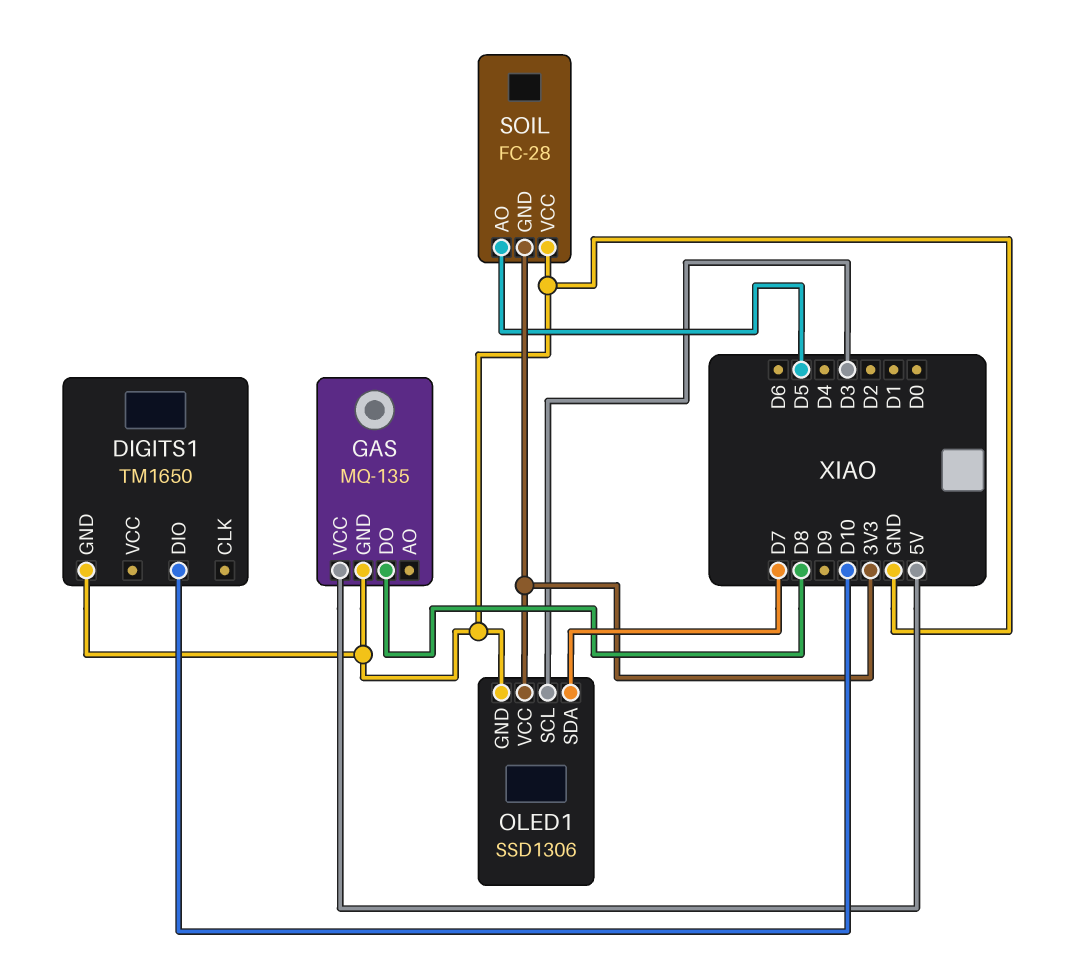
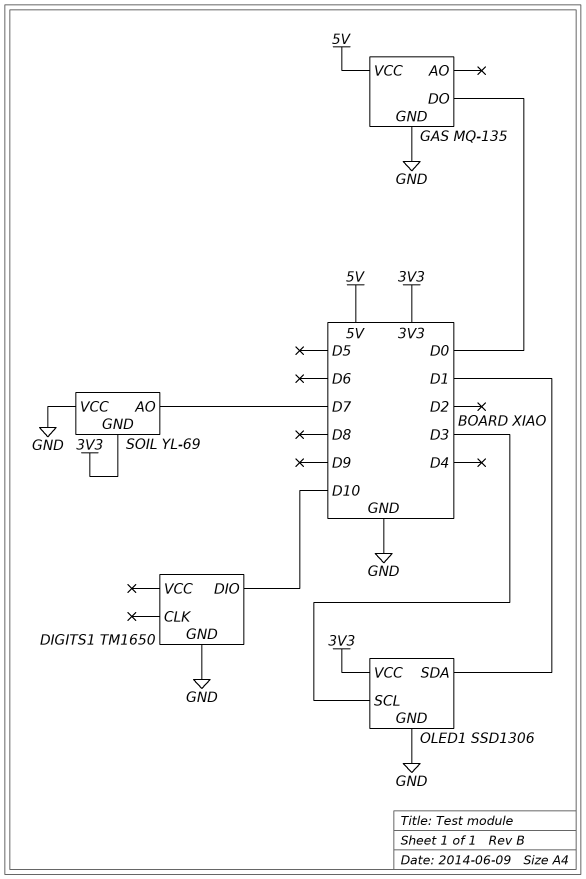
GAS pin DO: D8 -> D0
OLED1 pin SDA: D7 -> D1
SOIL: FC-28 -> YL-69
SOIL pin AO: D5 -> D7

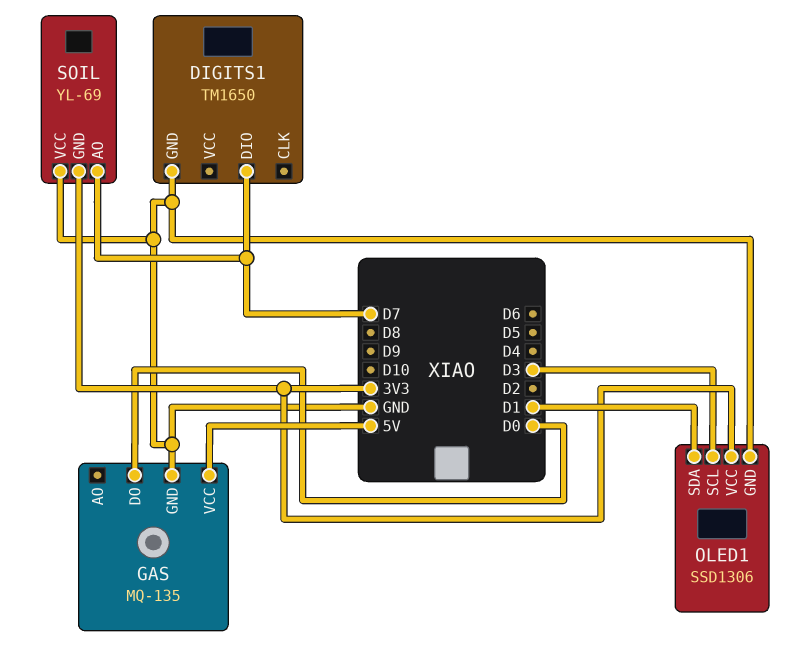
DIGITS1 pin DIO: D10 -> D7

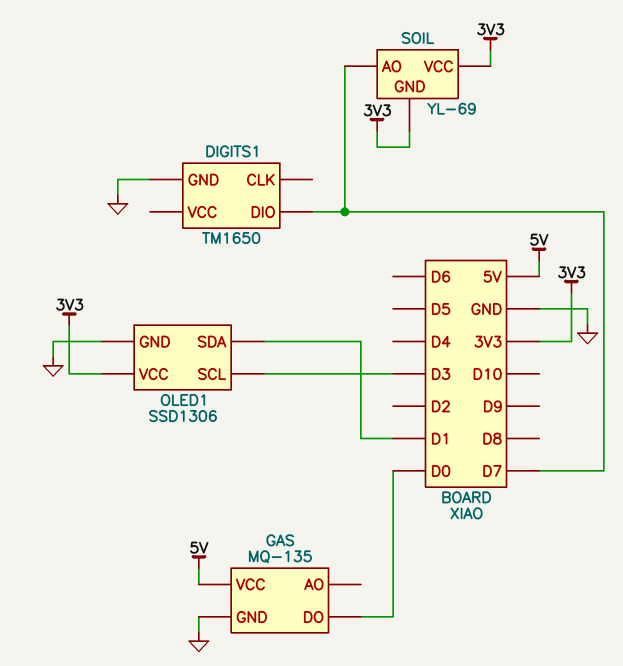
SOIL pin VCC: GND -> 3V3

